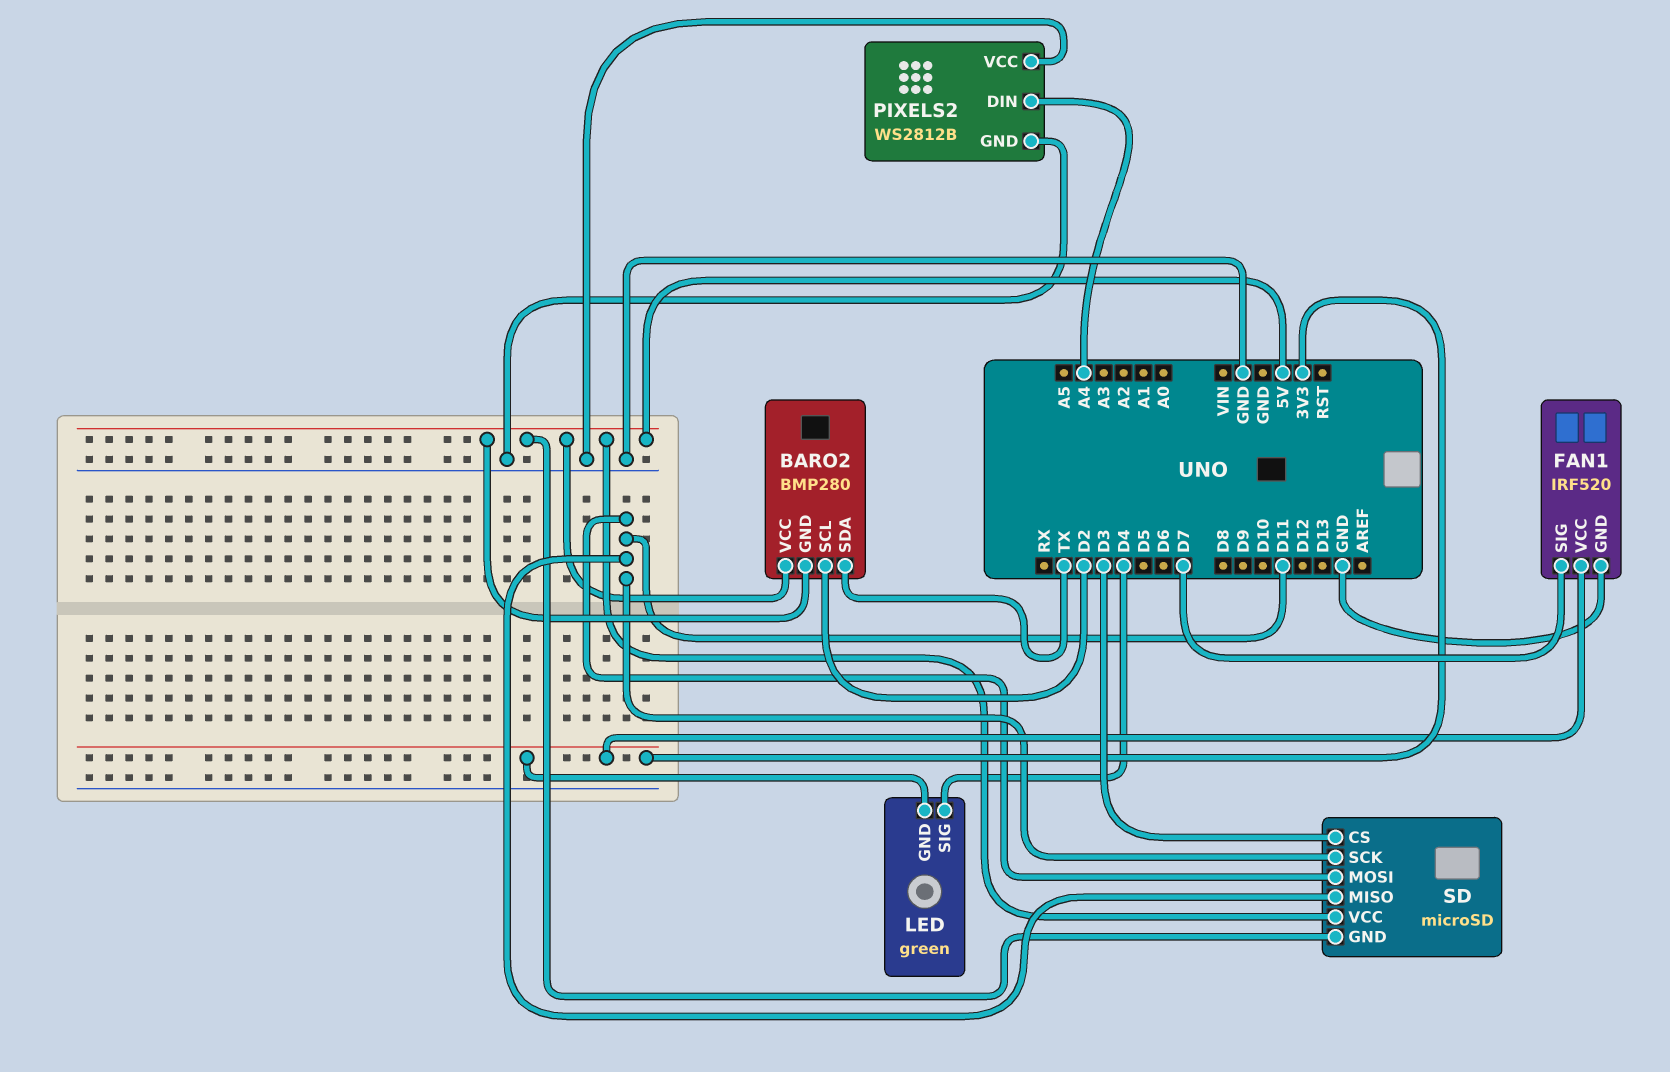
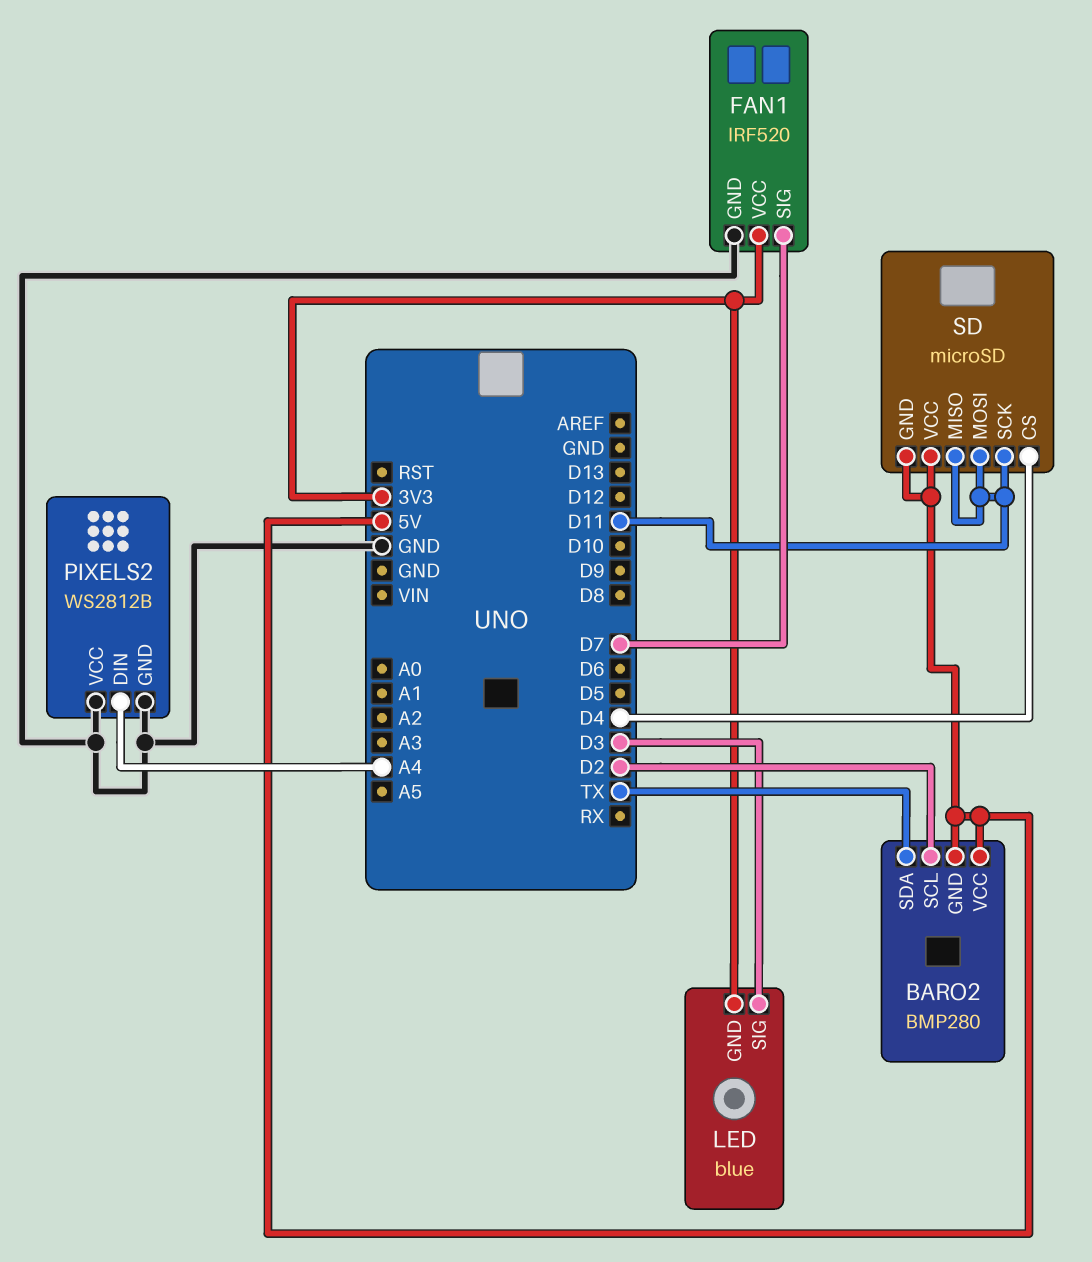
LED: green -> blue
LED pin SIG: D4 -> D3
SD pin CS: D3 -> D4

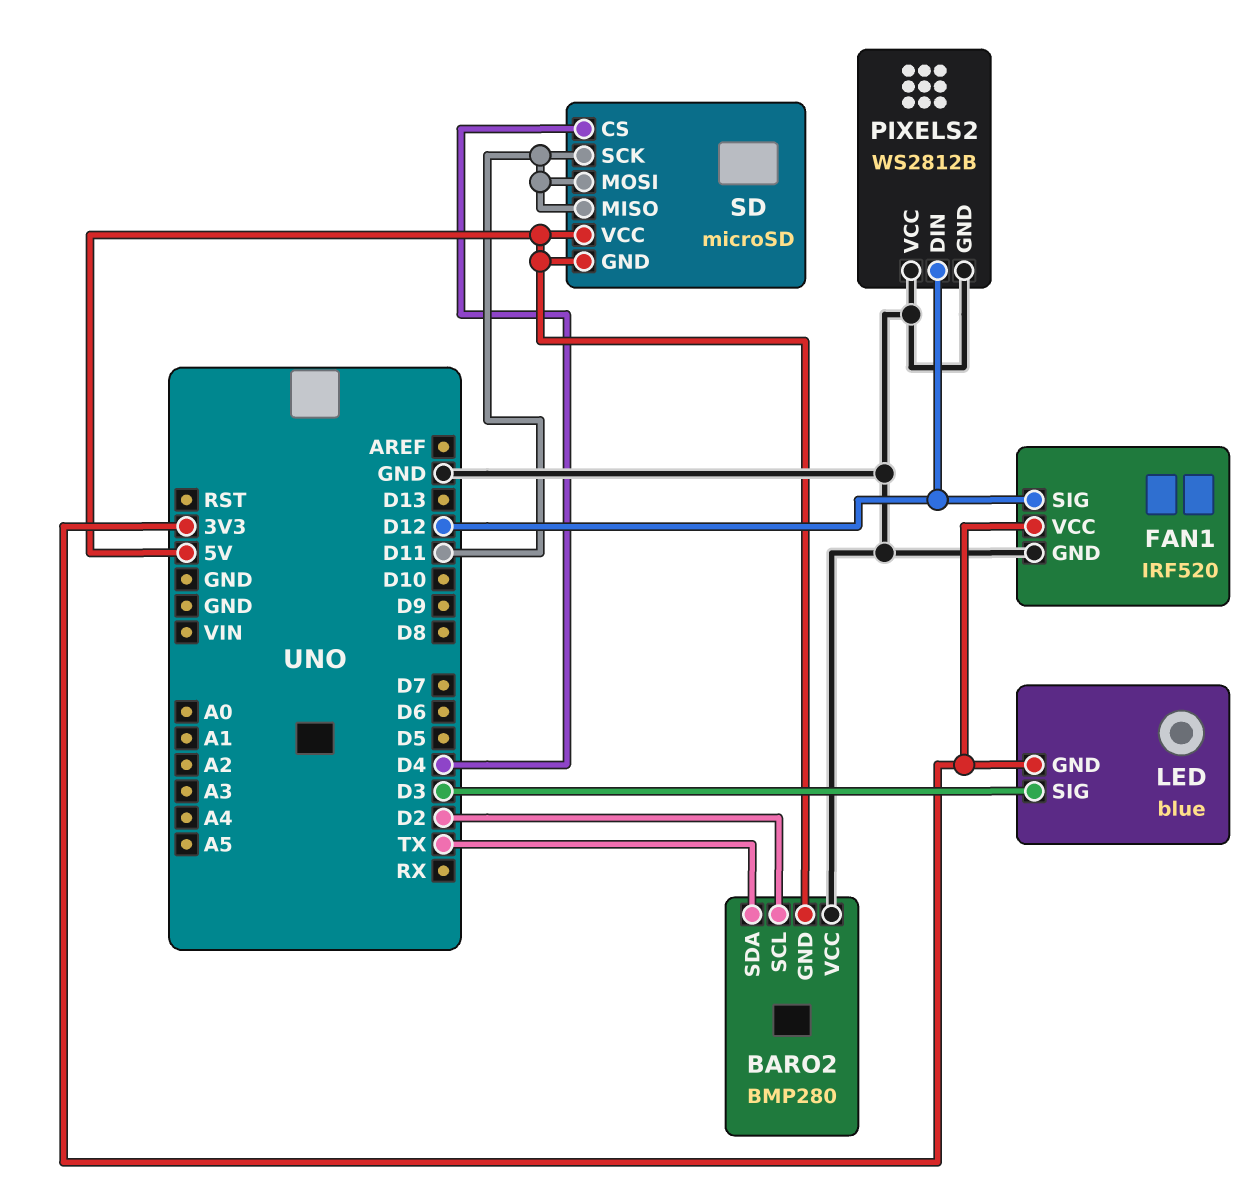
BARO2 pin VCC: 5V -> GND
FAN1 pin SIG: D7 -> D12
PIXELS2 pin DIN: A4 -> D12

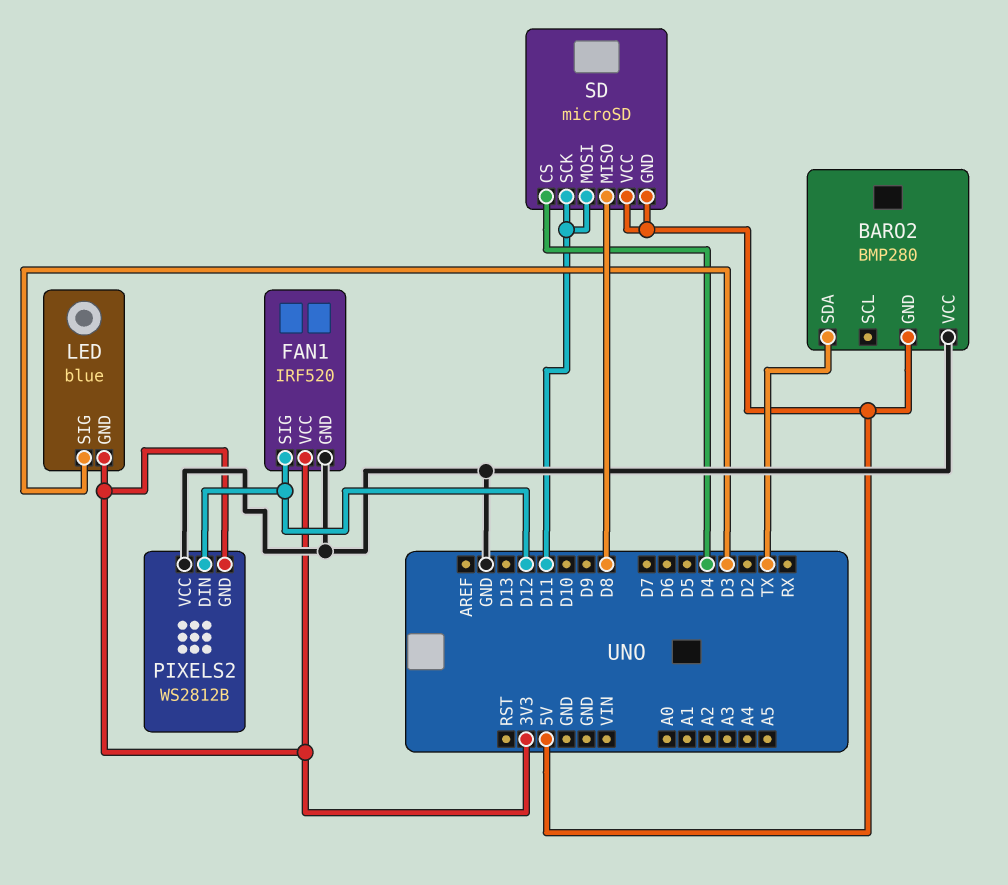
BARO2 pin SCL: D2 -> none
PIXELS2 pin GND: GND -> 3V3
SD pin MISO: D11 -> D8

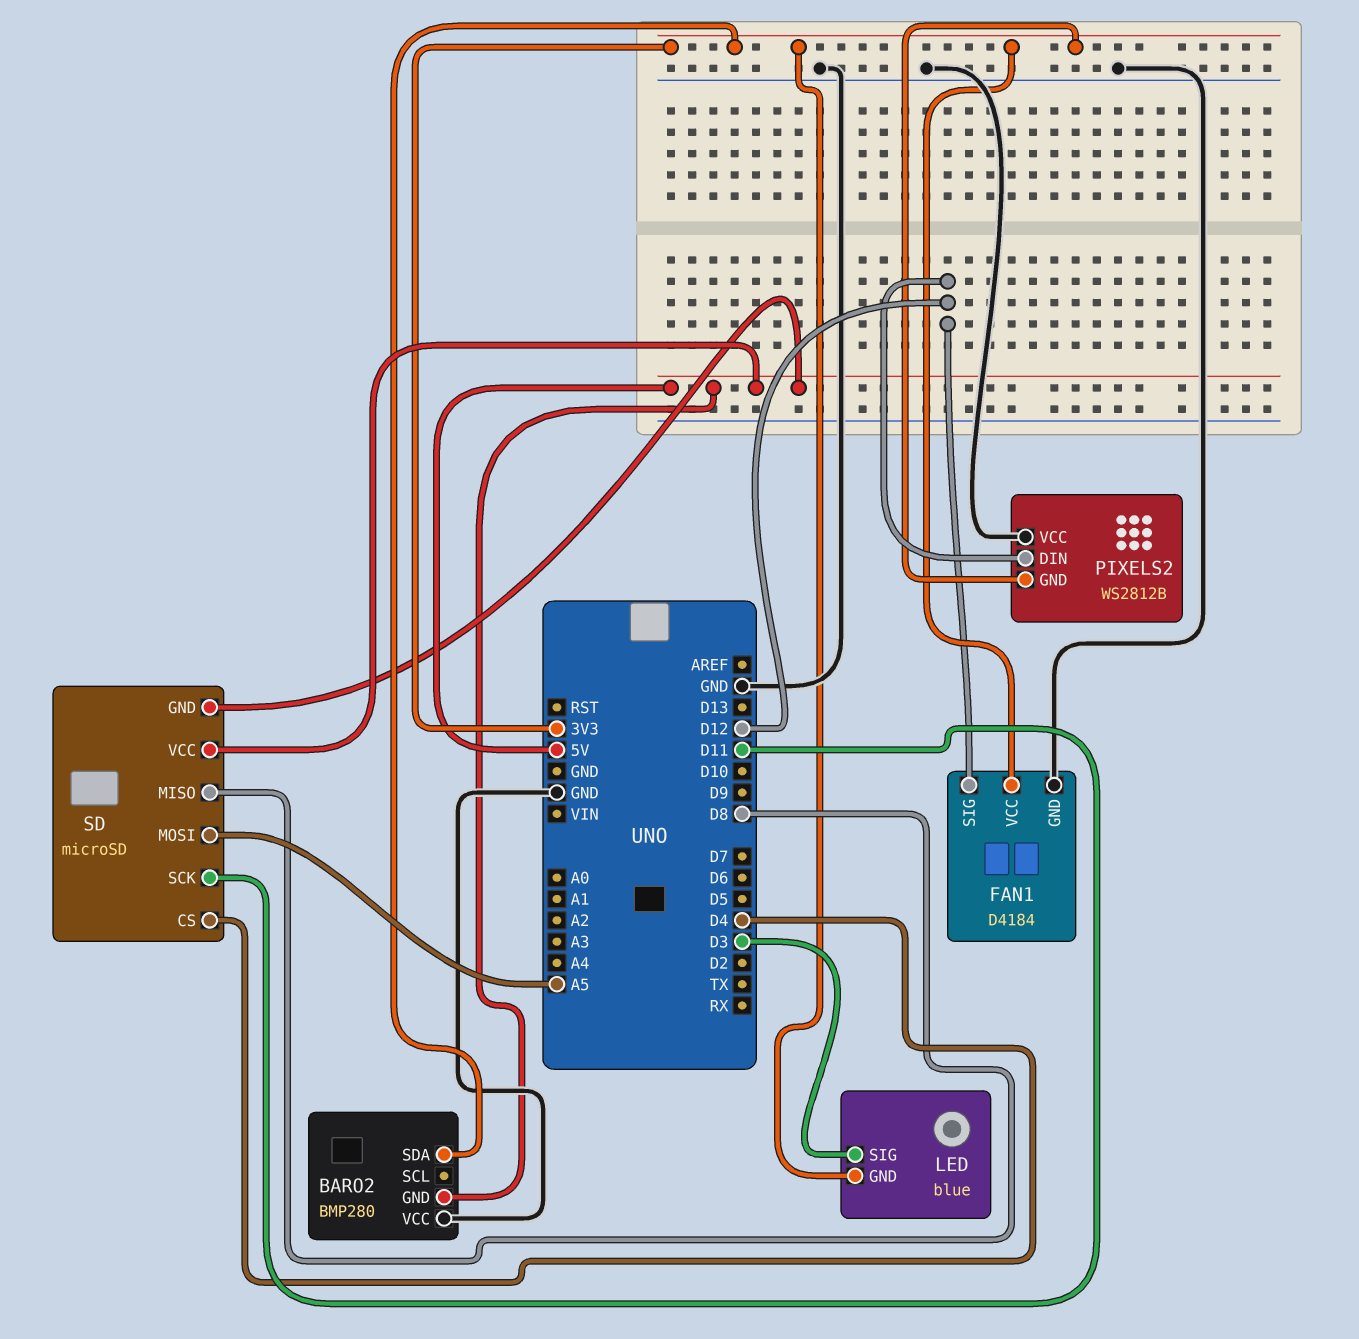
BARO2 pin SDA: TX -> 3V3
FAN1: IRF520 -> D4184
SD pin MOSI: D11 -> A5

